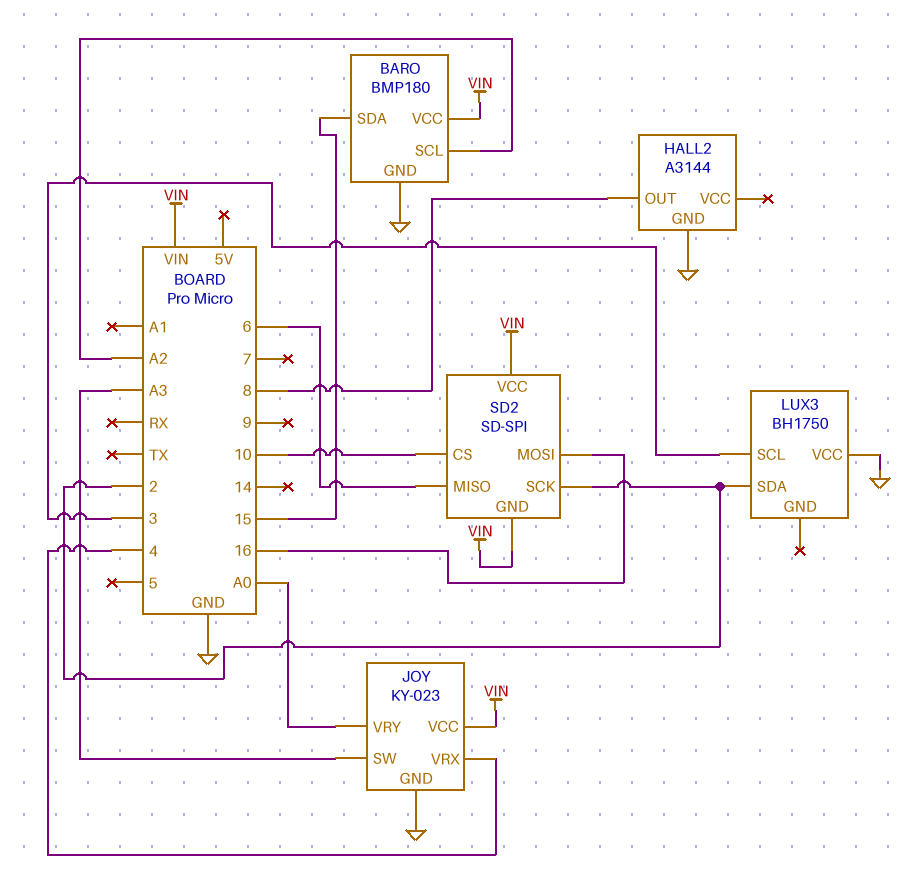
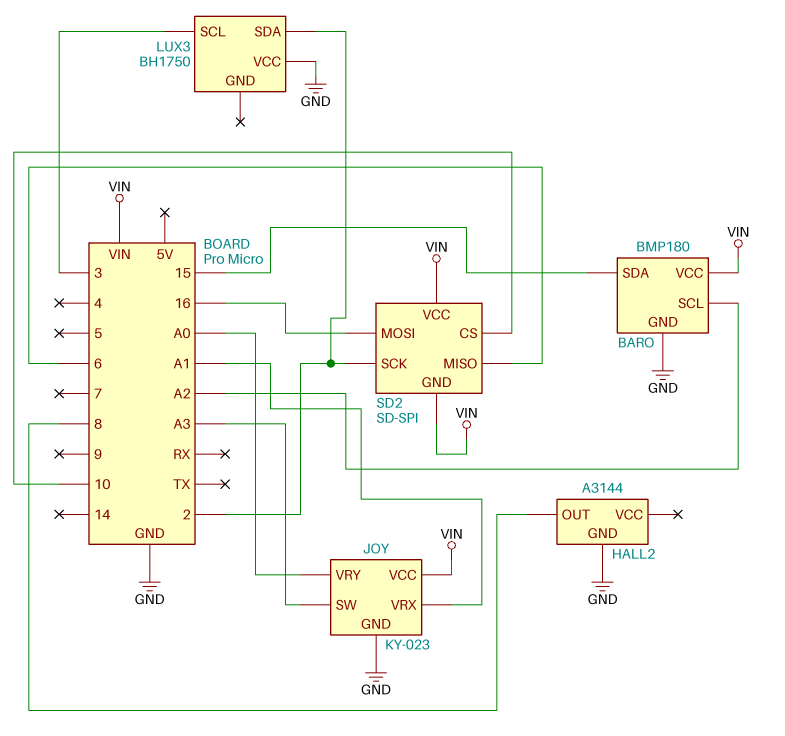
JOY pin VRX: 4 -> A1

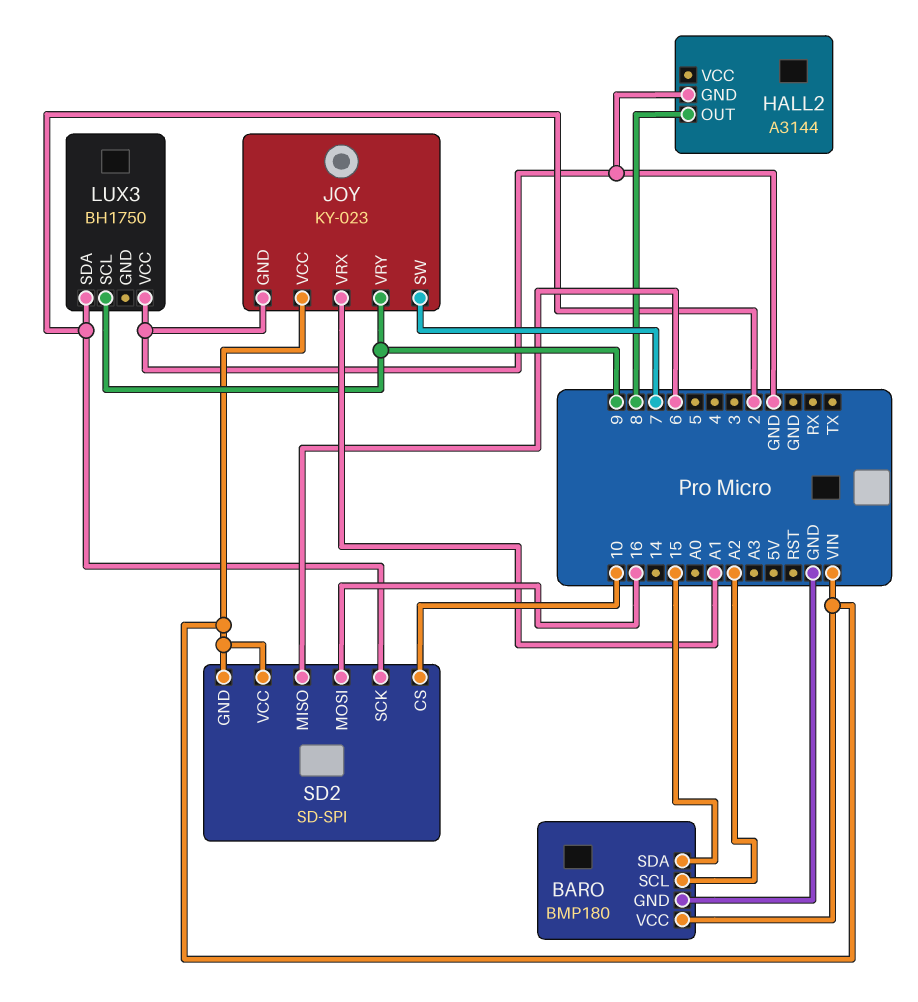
JOY pin SW: A3 -> 7
JOY pin VRY: A0 -> 9
LUX3 pin SCL: 3 -> 9

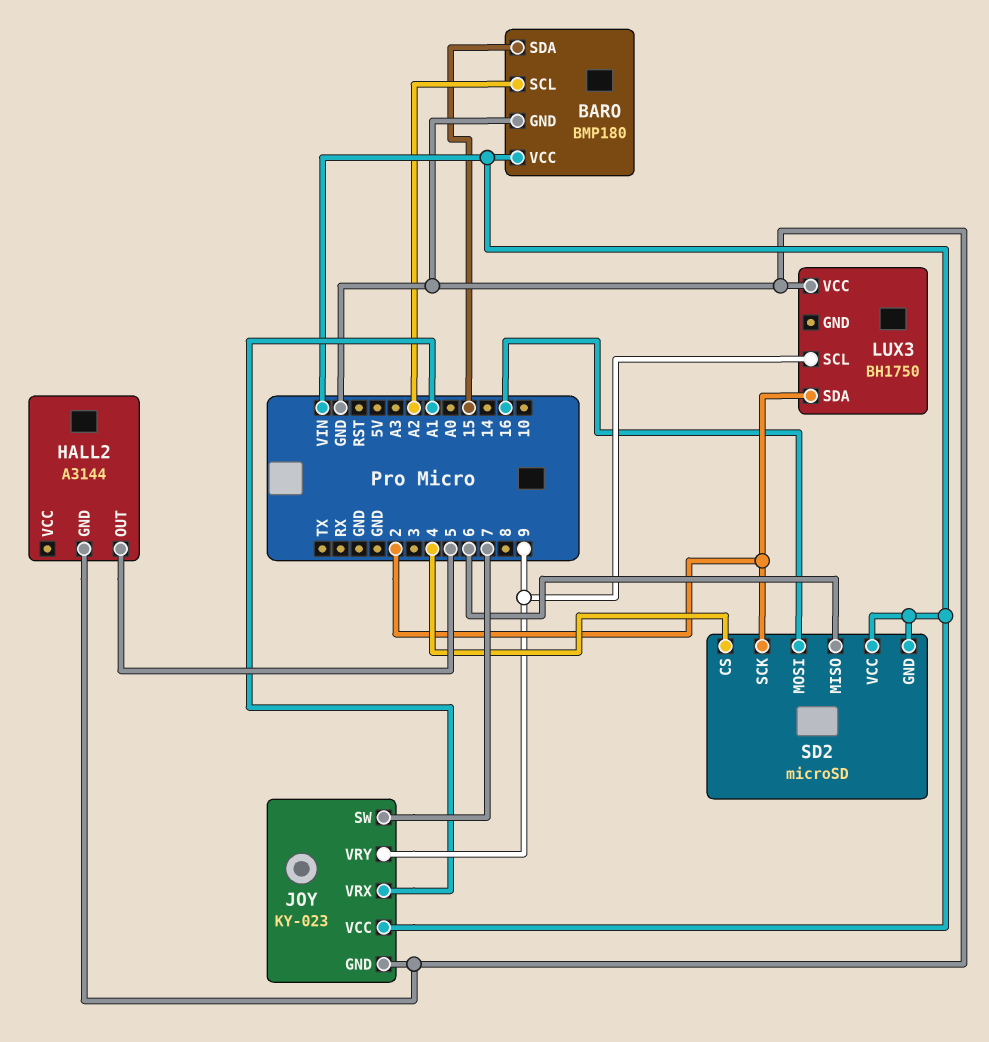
HALL2 pin OUT: 8 -> 5
SD2: SD-SPI -> microSD
SD2 pin CS: 10 -> 4

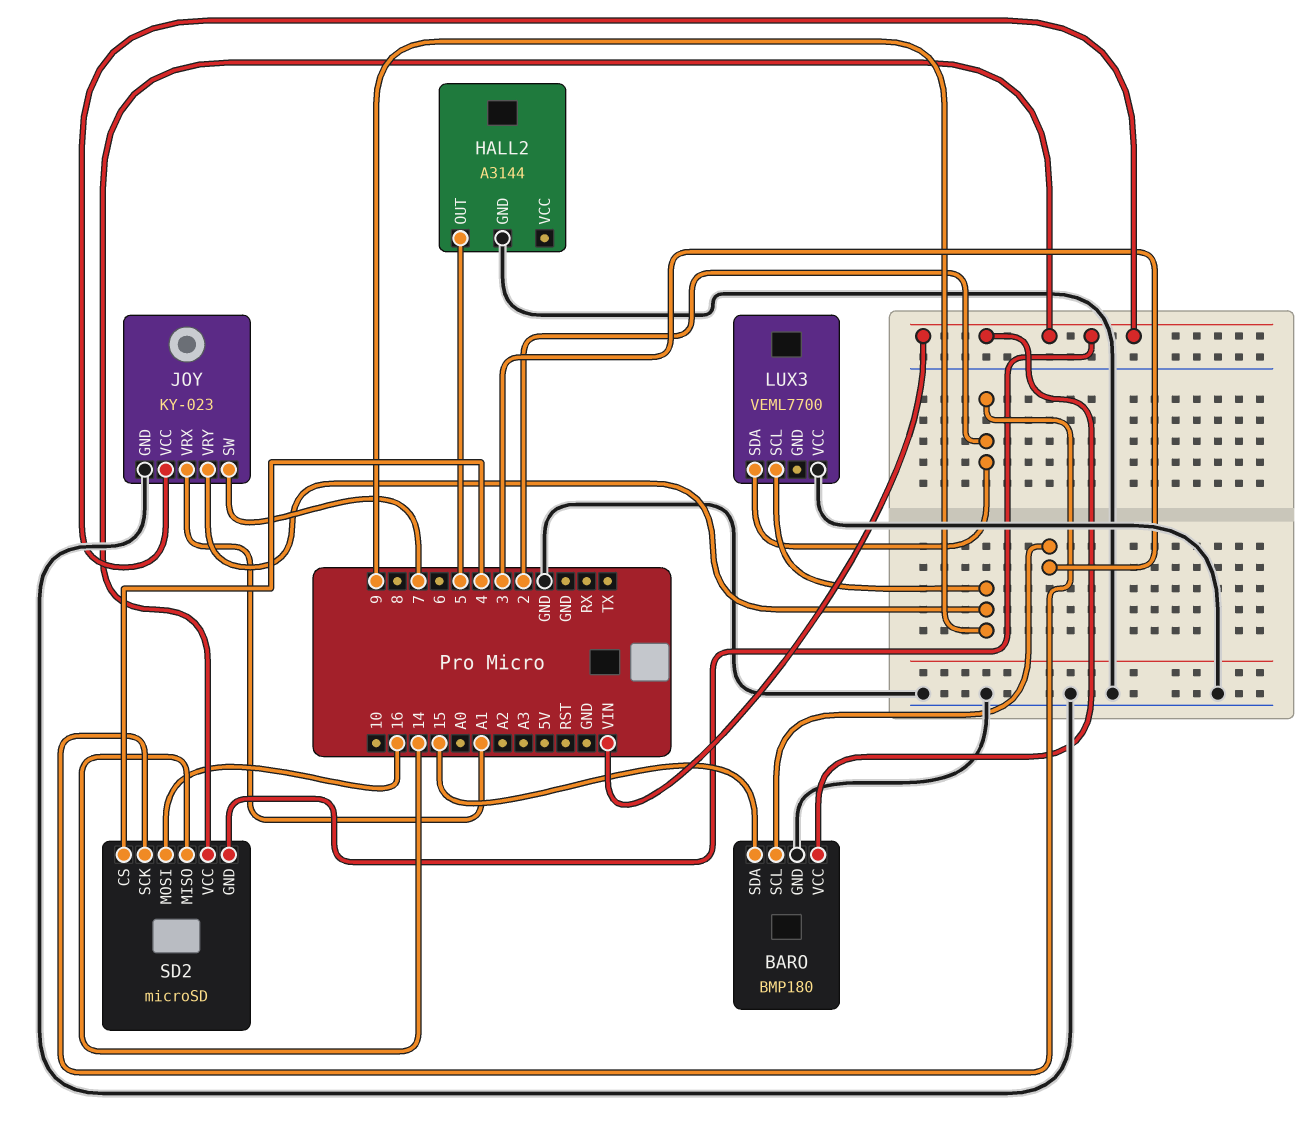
BARO pin SCL: A2 -> 3
LUX3: BH1750 -> VEML7700
SD2 pin MISO: 6 -> 14

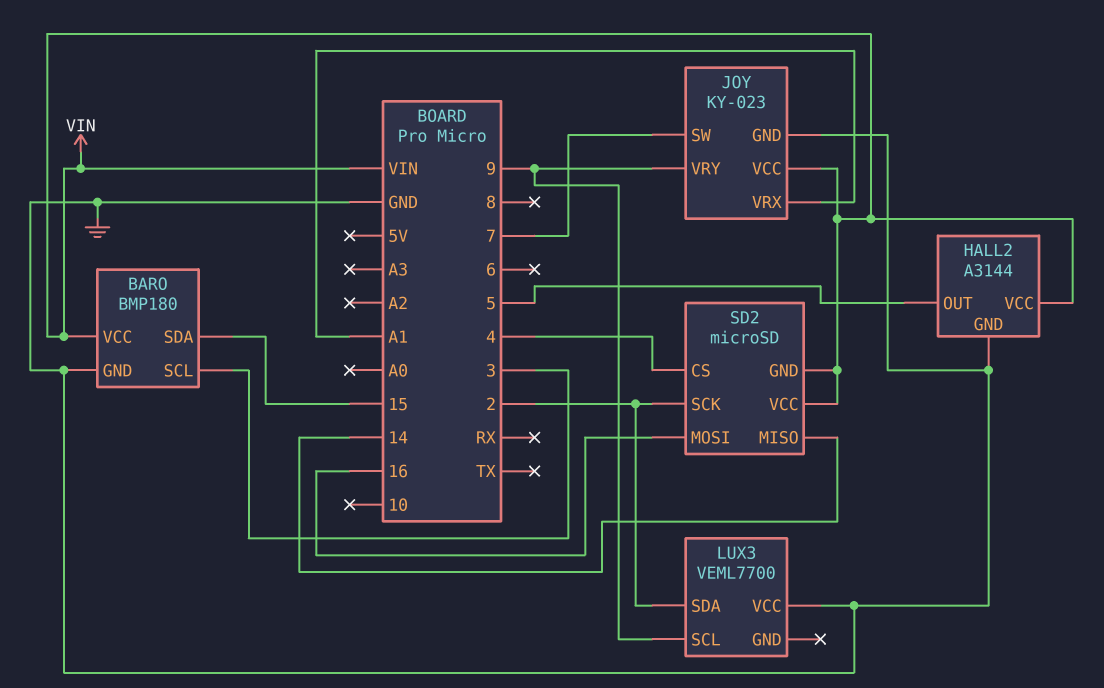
HALL2 pin VCC: none -> VIN

